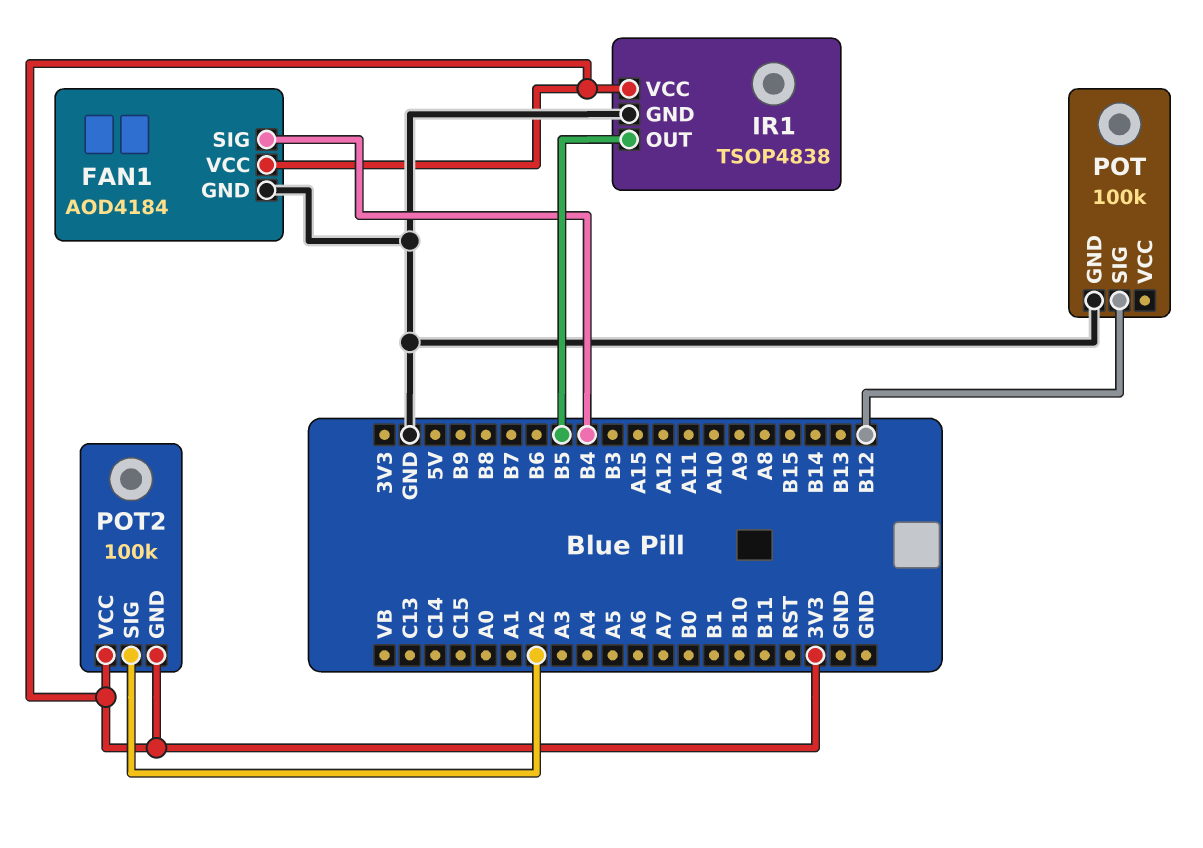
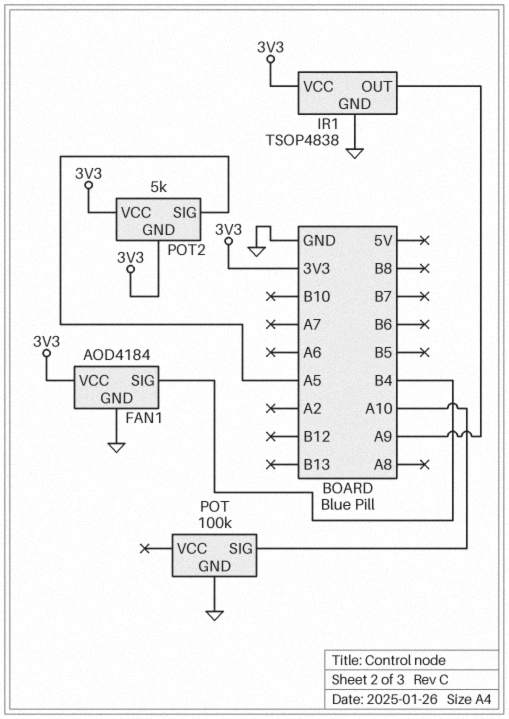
IR1 pin OUT: B5 -> A9
POT pin SIG: B12 -> A10
POT2: 100k -> 5k
POT2 pin SIG: A2 -> A5

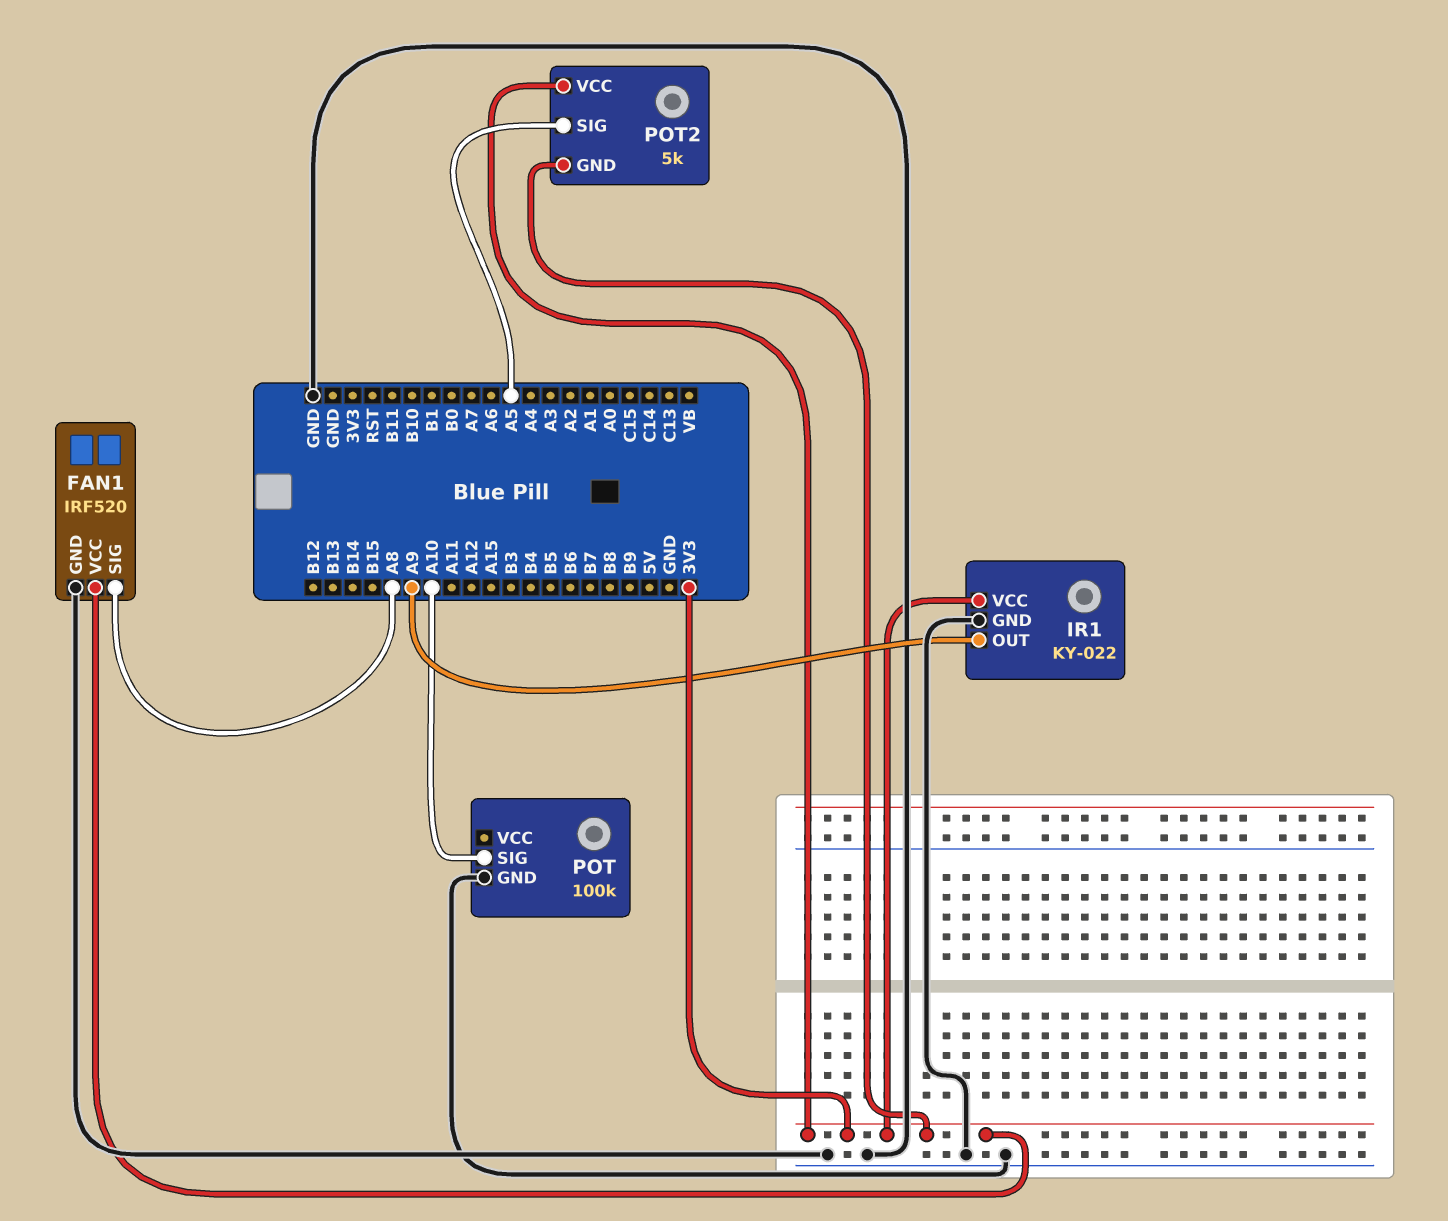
FAN1: AOD4184 -> IRF520
FAN1 pin SIG: B4 -> A8
IR1: TSOP4838 -> KY-022

